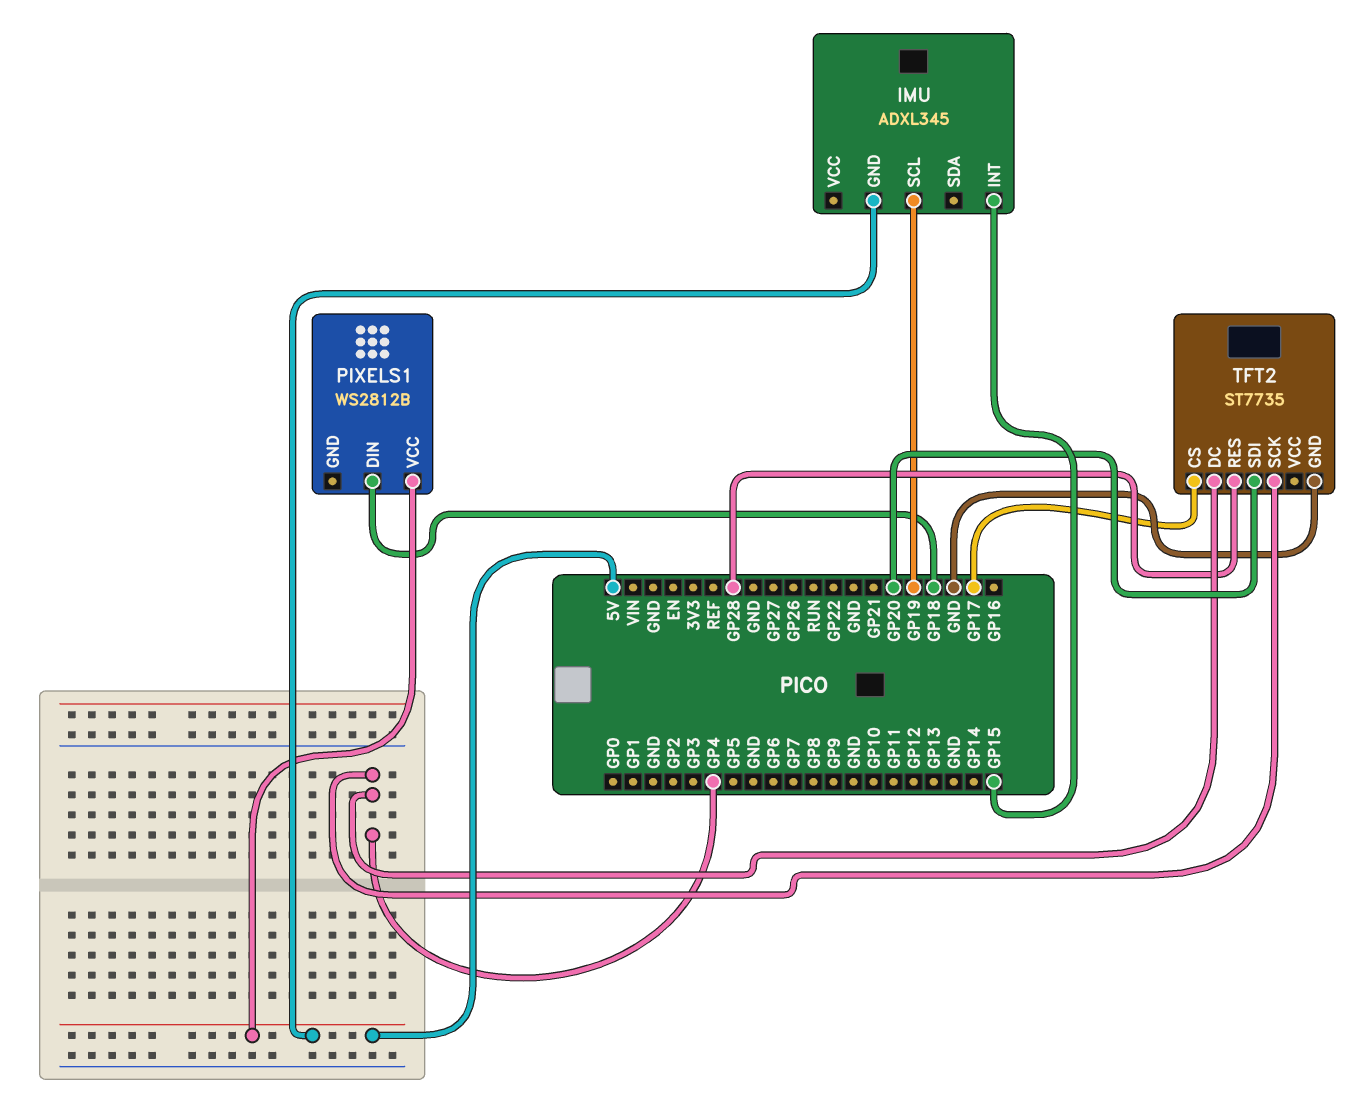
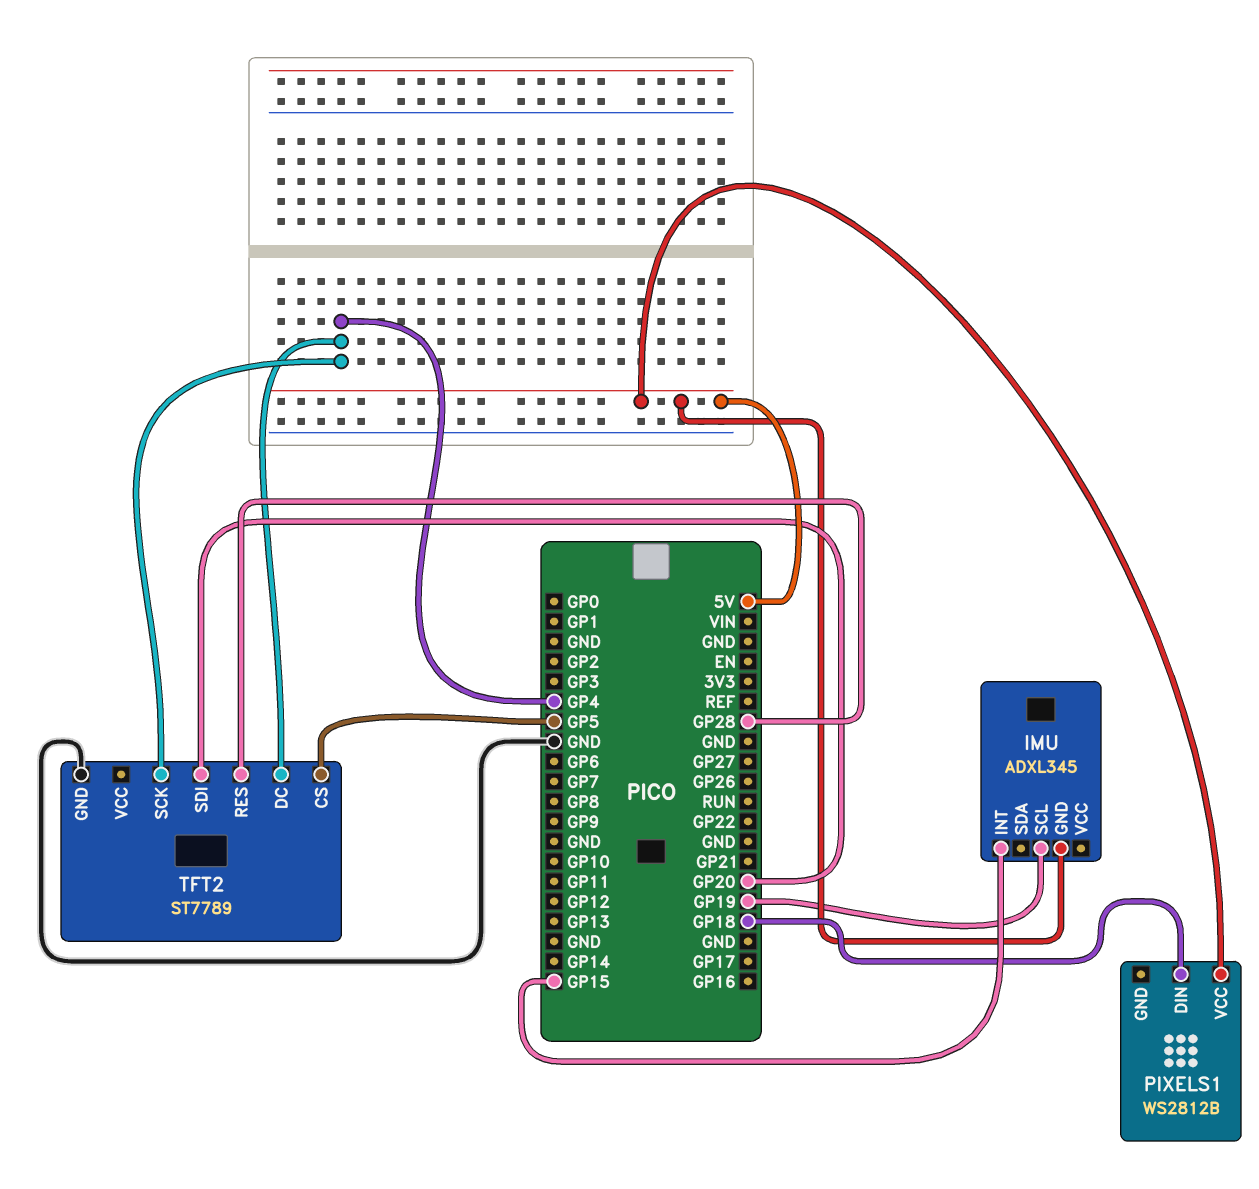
TFT2: ST7735 -> ST7789
TFT2 pin CS: GP17 -> GP5

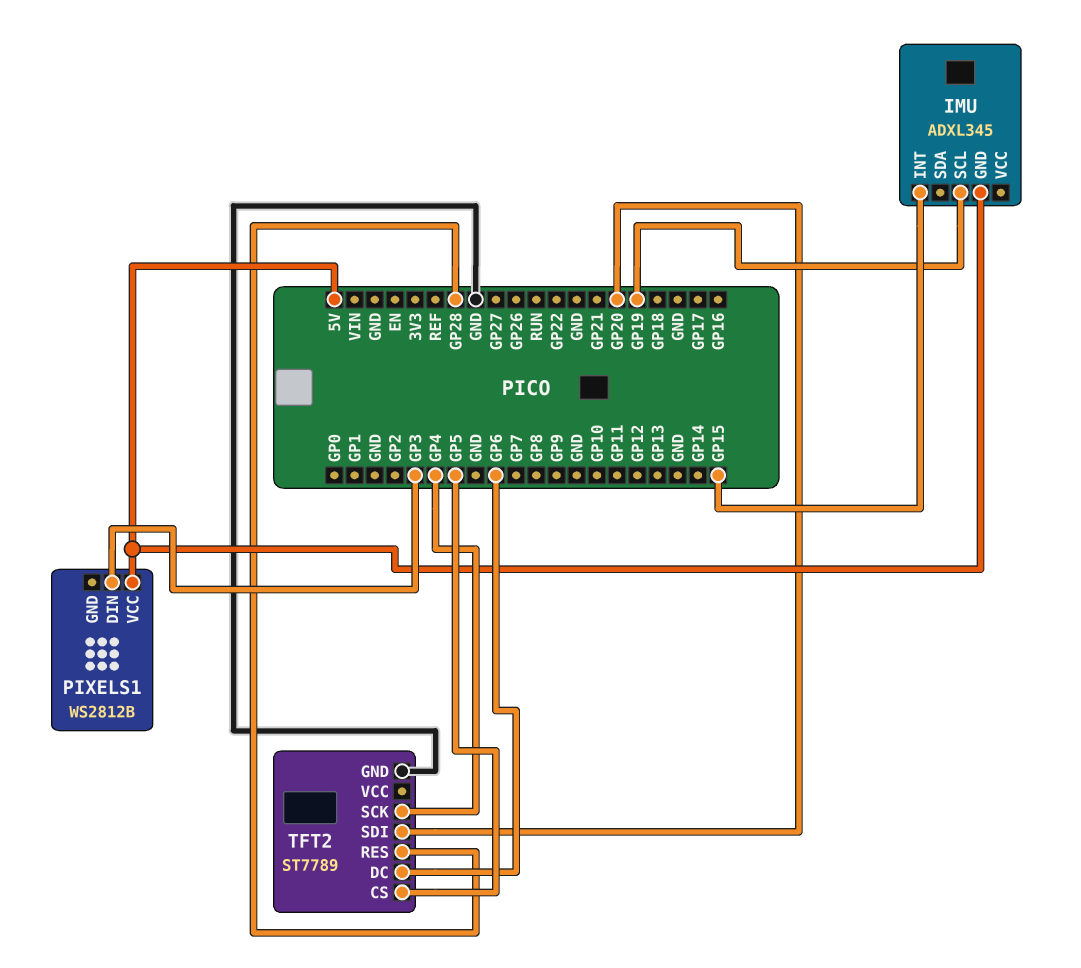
PIXELS1 pin DIN: GP18 -> GP3
TFT2 pin DC: GP4 -> GP6

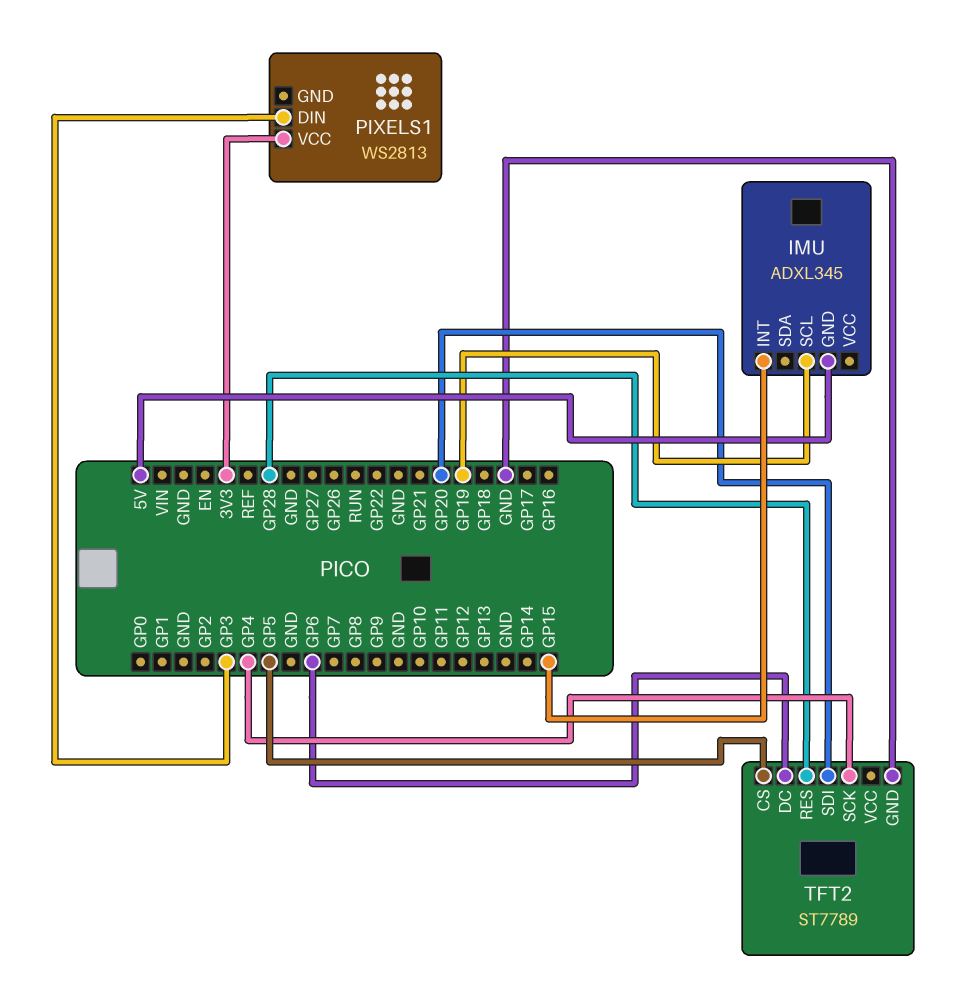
PIXELS1: WS2812B -> WS2813
PIXELS1 pin VCC: 5V -> 3V3

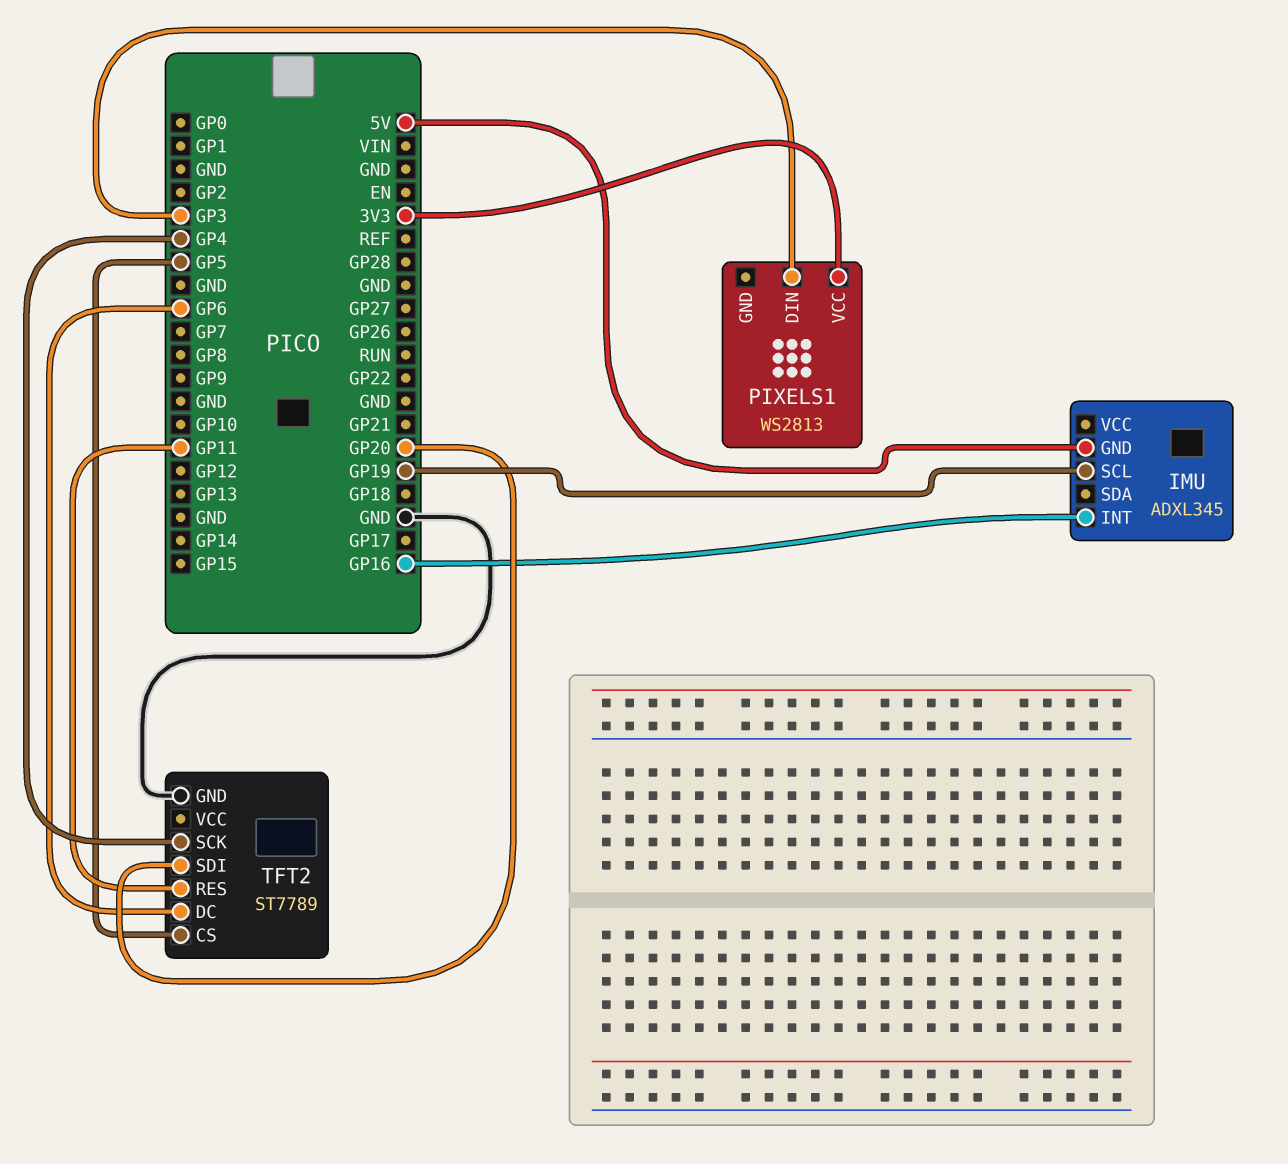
IMU pin INT: GP15 -> GP16
TFT2 pin RES: GP28 -> GP11

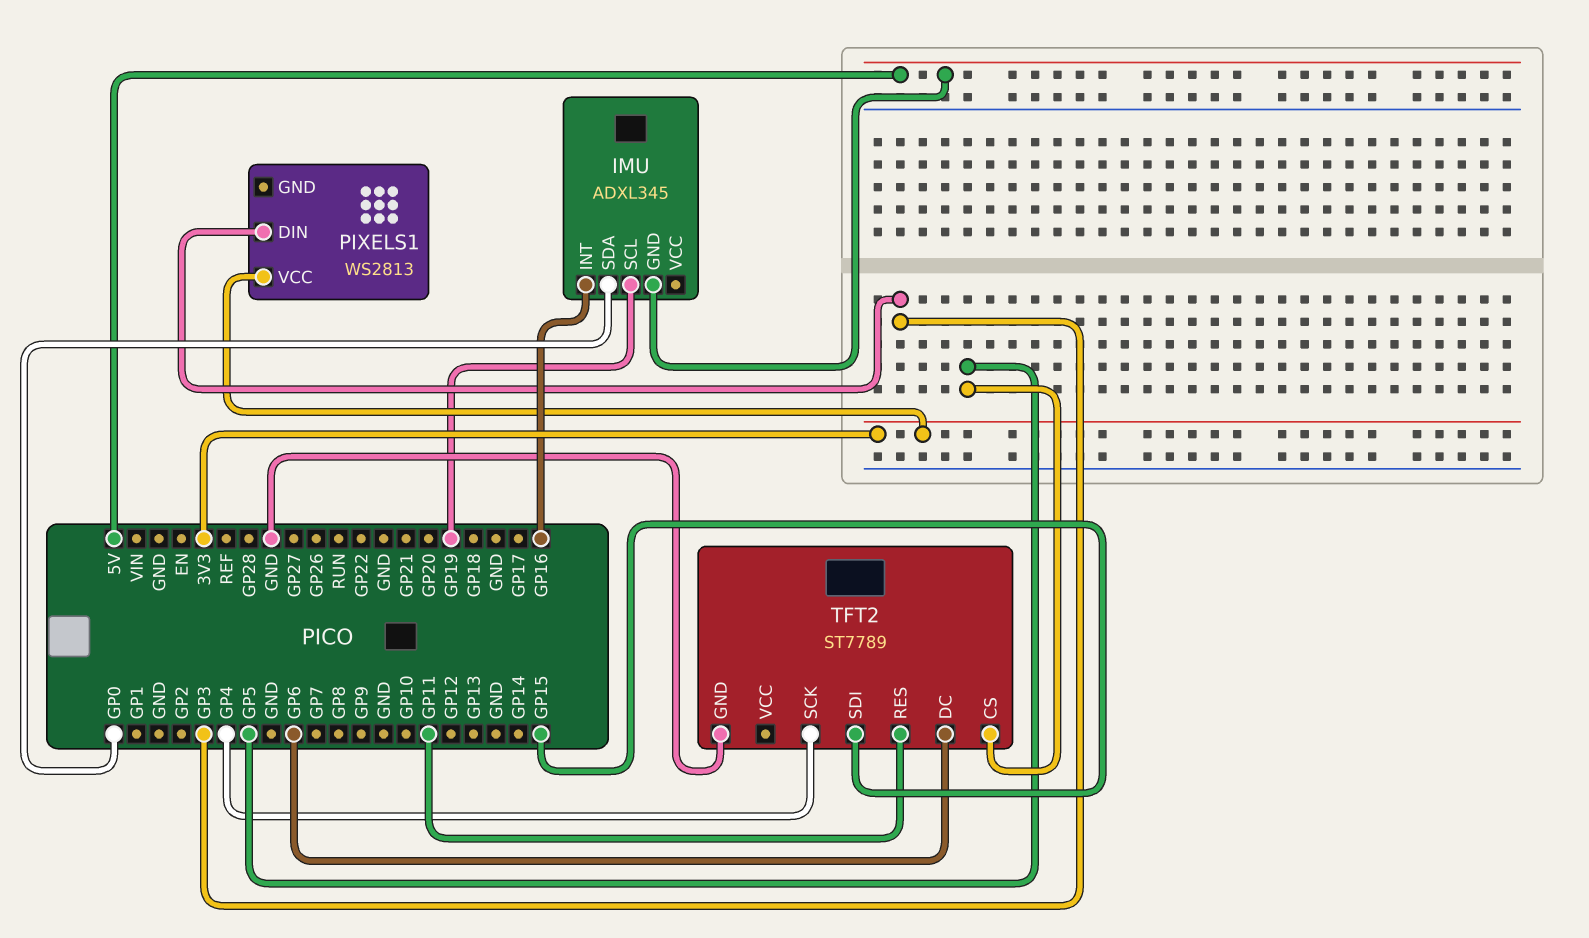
IMU pin SDA: none -> GP0
TFT2 pin SDI: GP20 -> GP15

